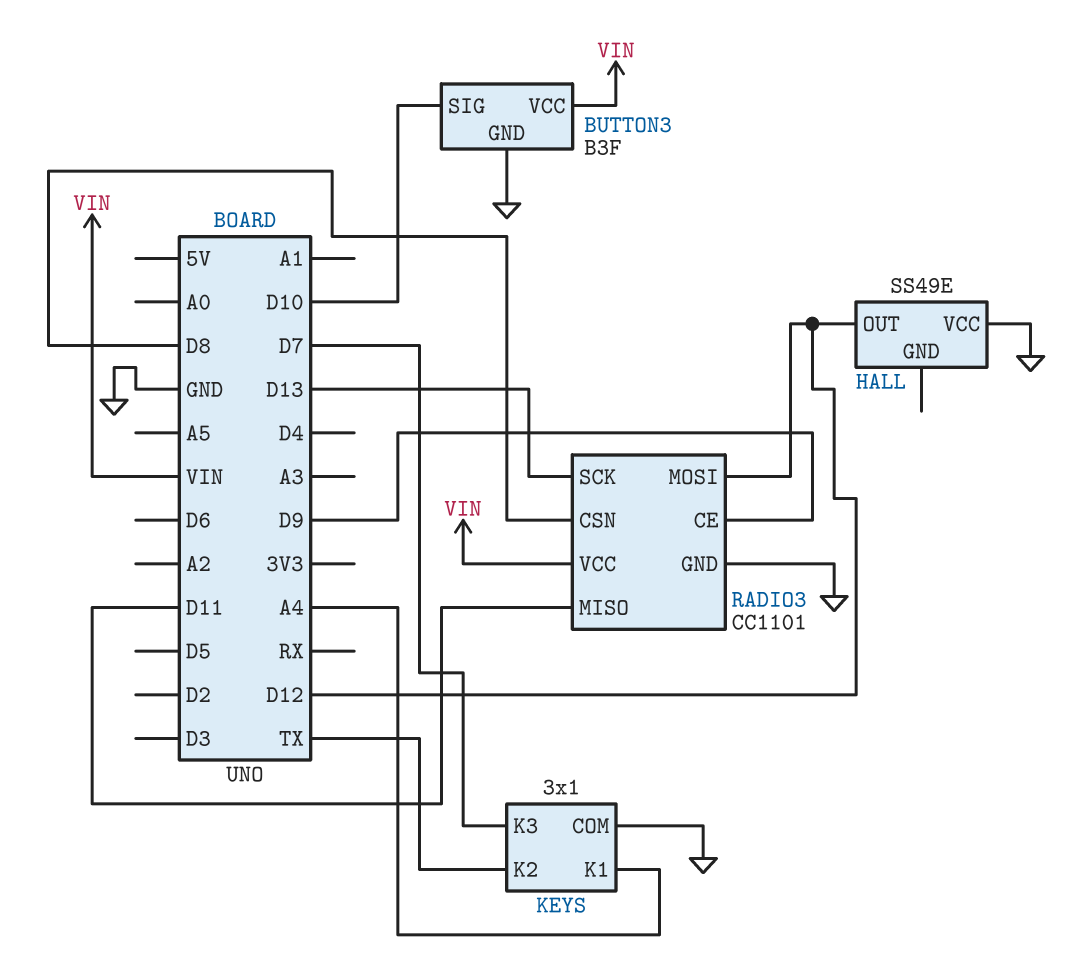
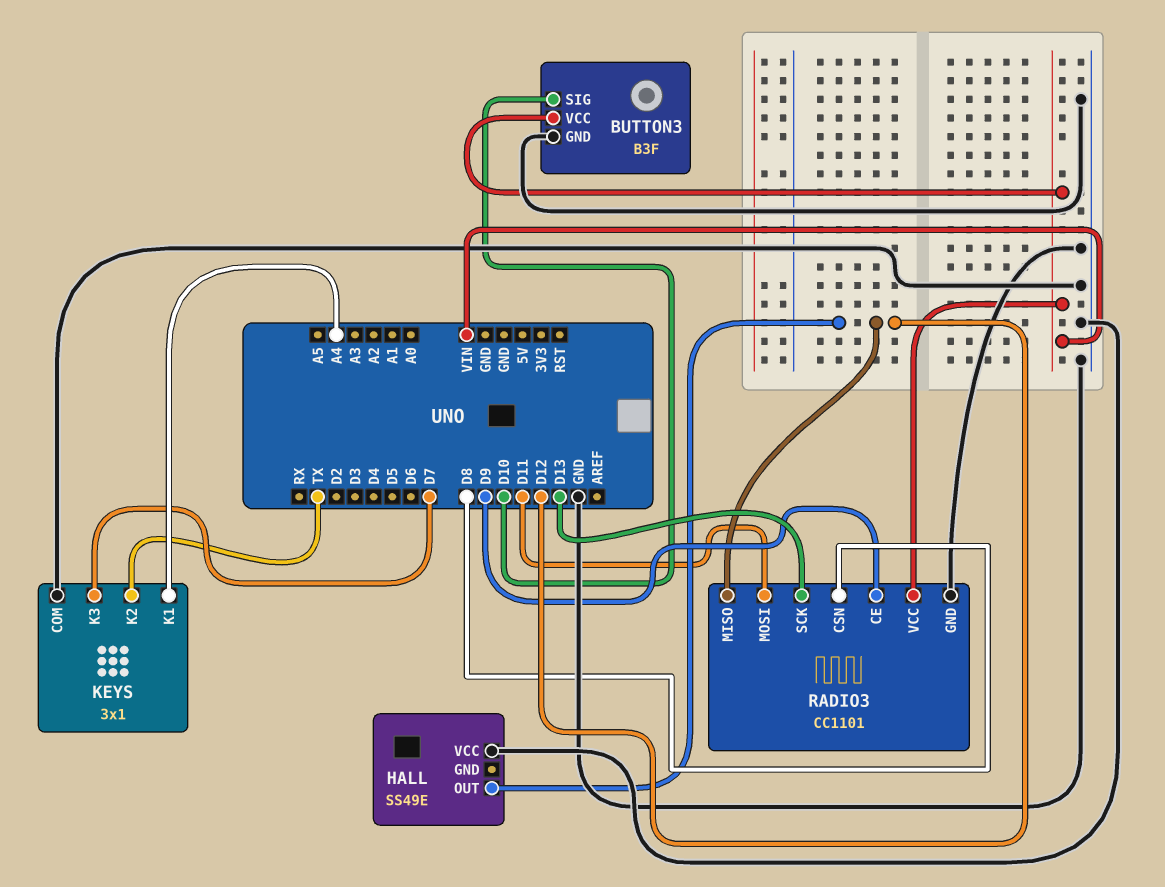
RADIO3 pin MISO: D11 -> D12
RADIO3 pin MOSI: D12 -> D11

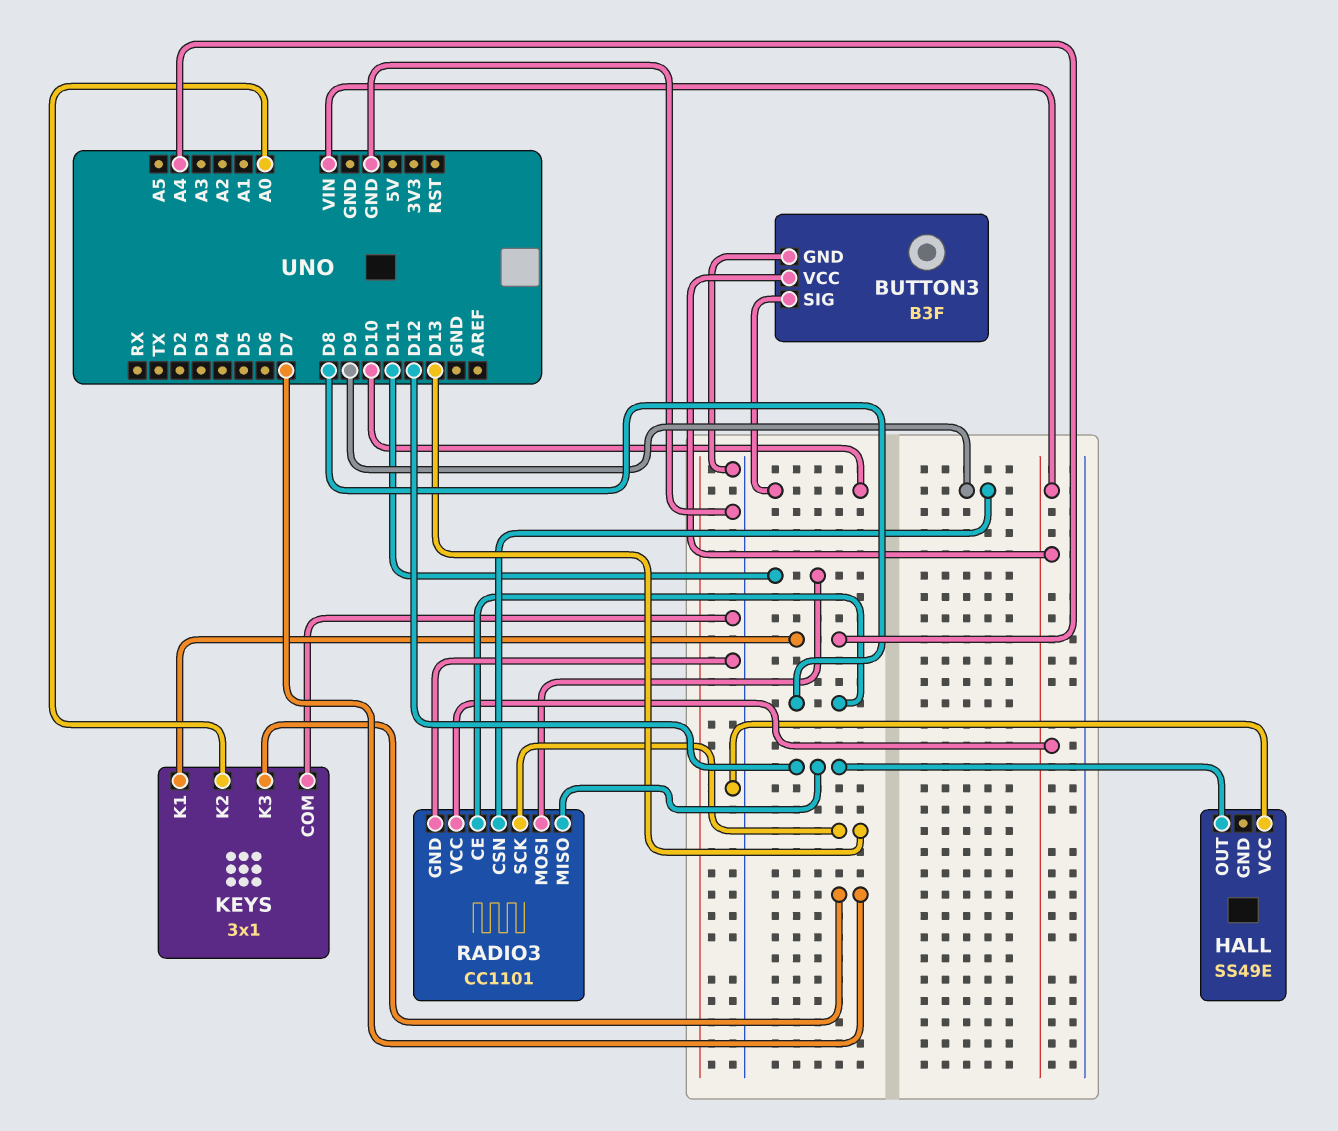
KEYS pin K2: TX -> A0
RADIO3 pin CE: D9 -> D8
RADIO3 pin CSN: D8 -> D9

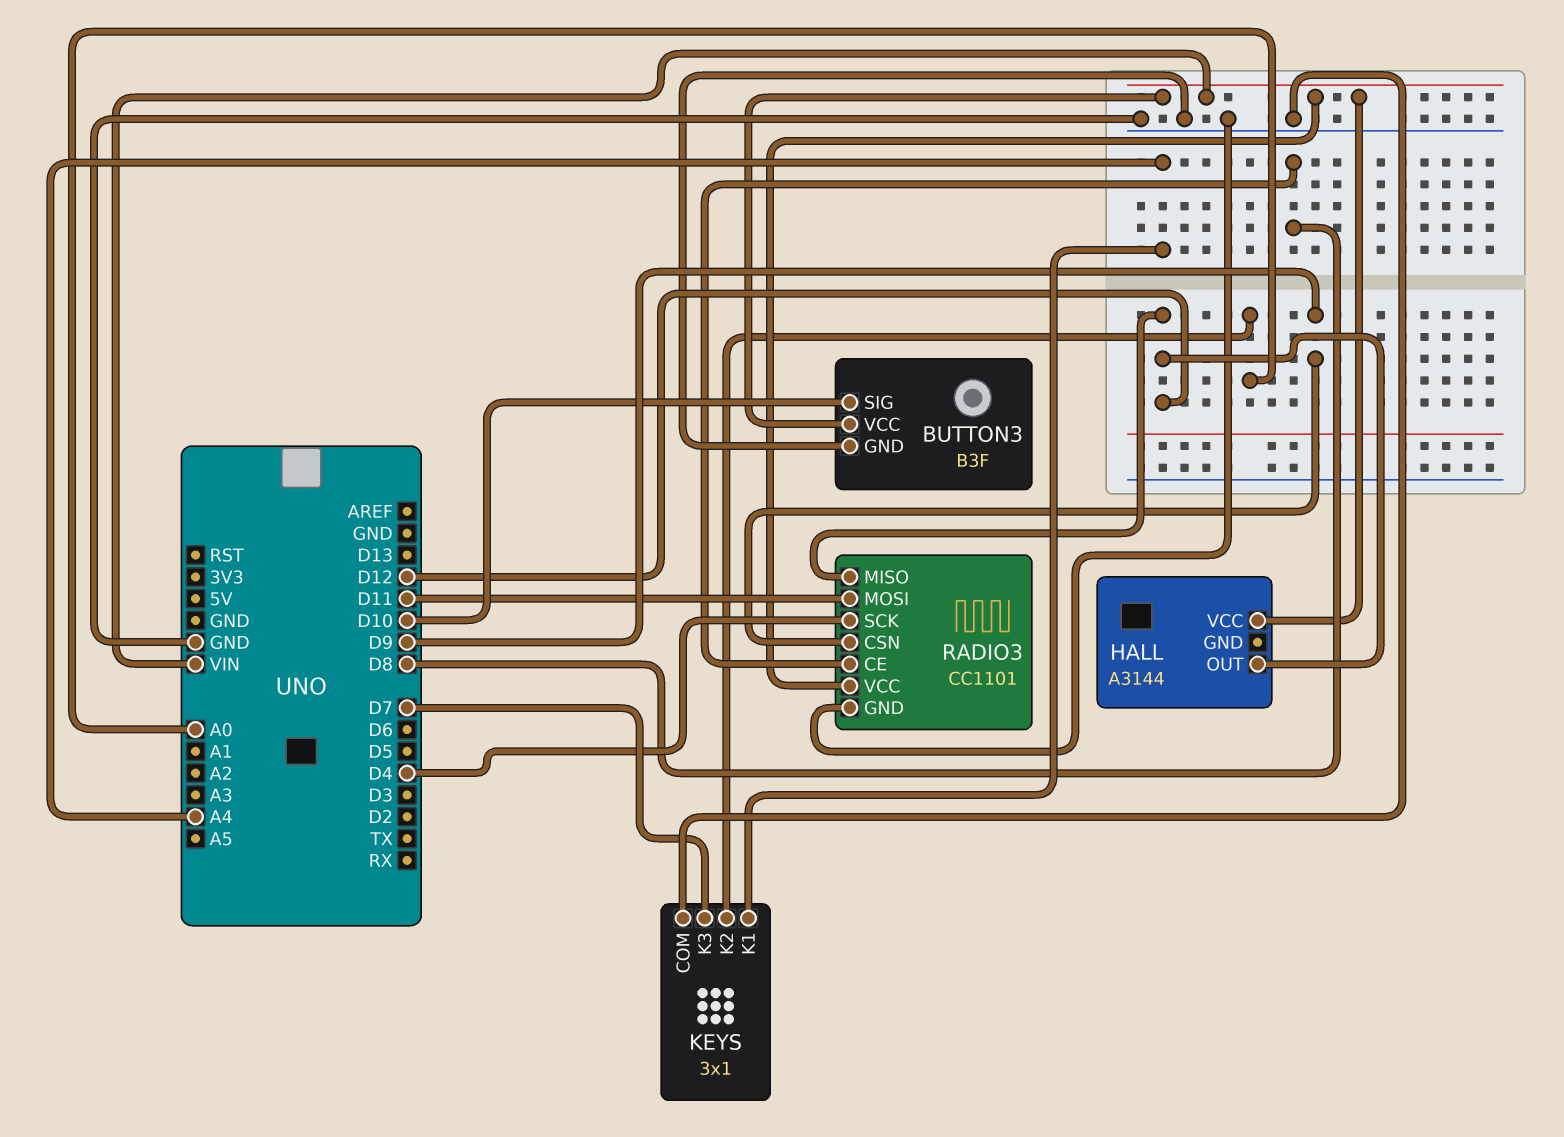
HALL: SS49E -> A3144
HALL pin VCC: GND -> VIN
RADIO3 pin SCK: D13 -> D4

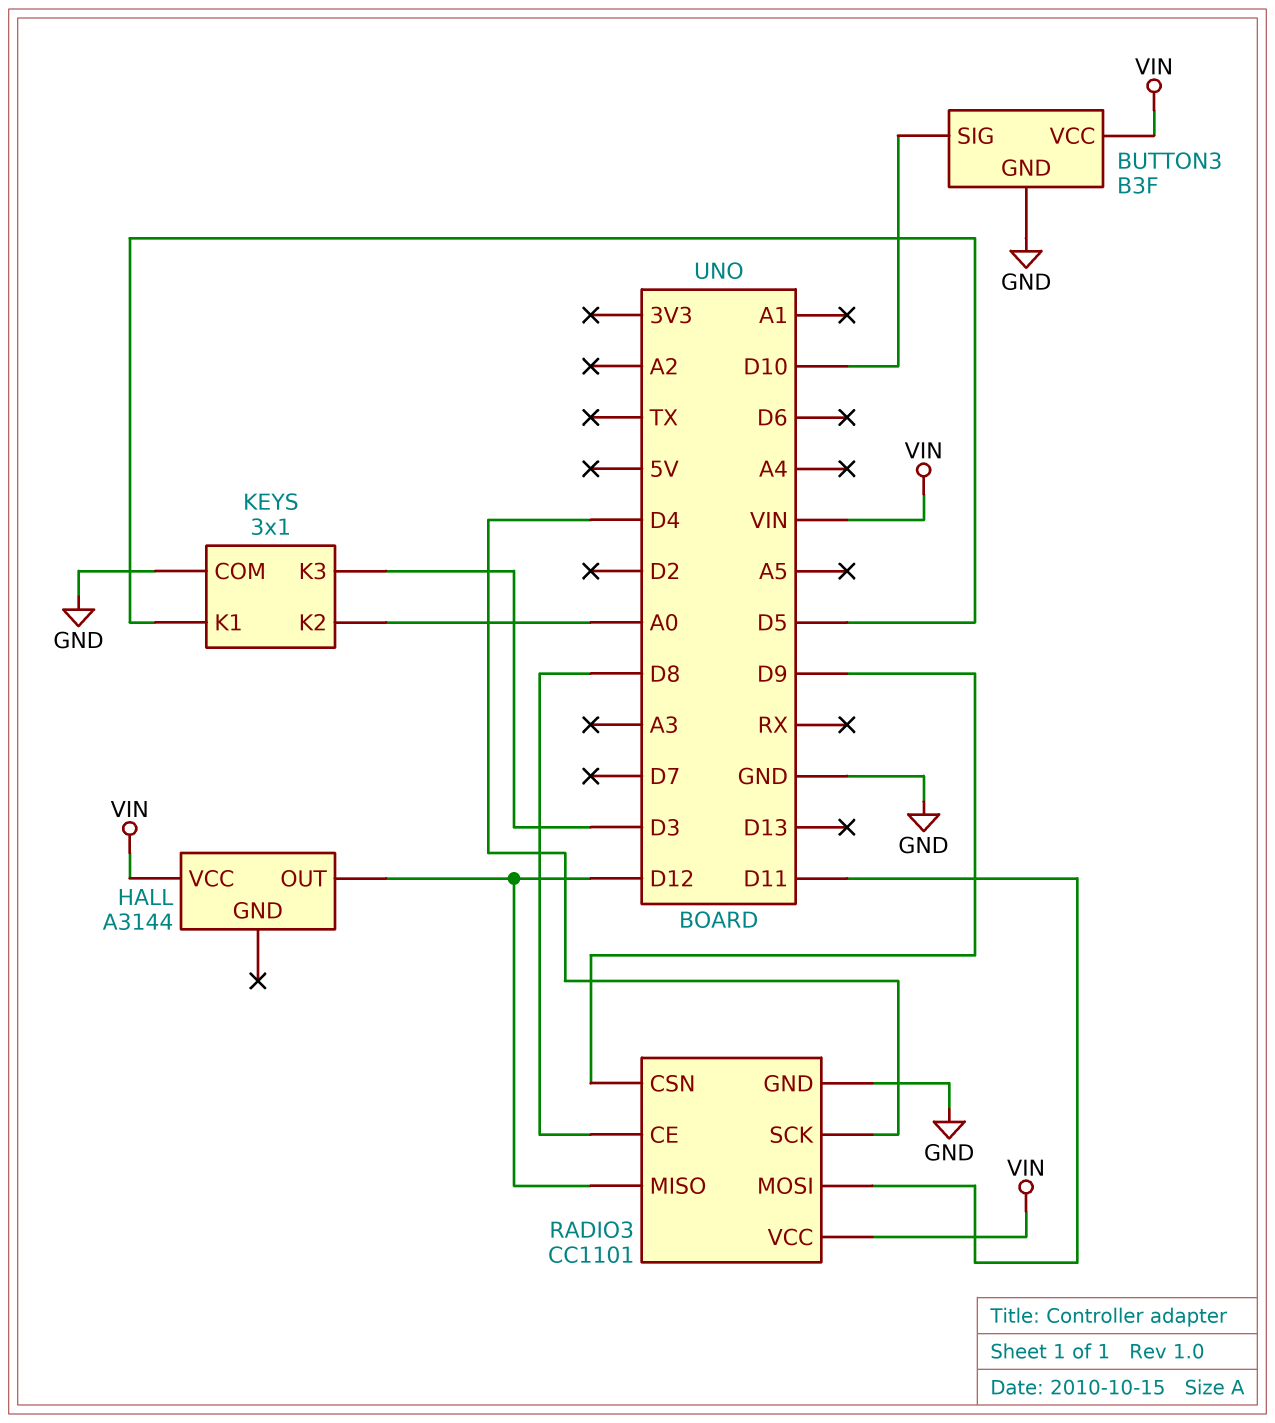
KEYS pin K1: A4 -> D5
KEYS pin K3: D7 -> D3

